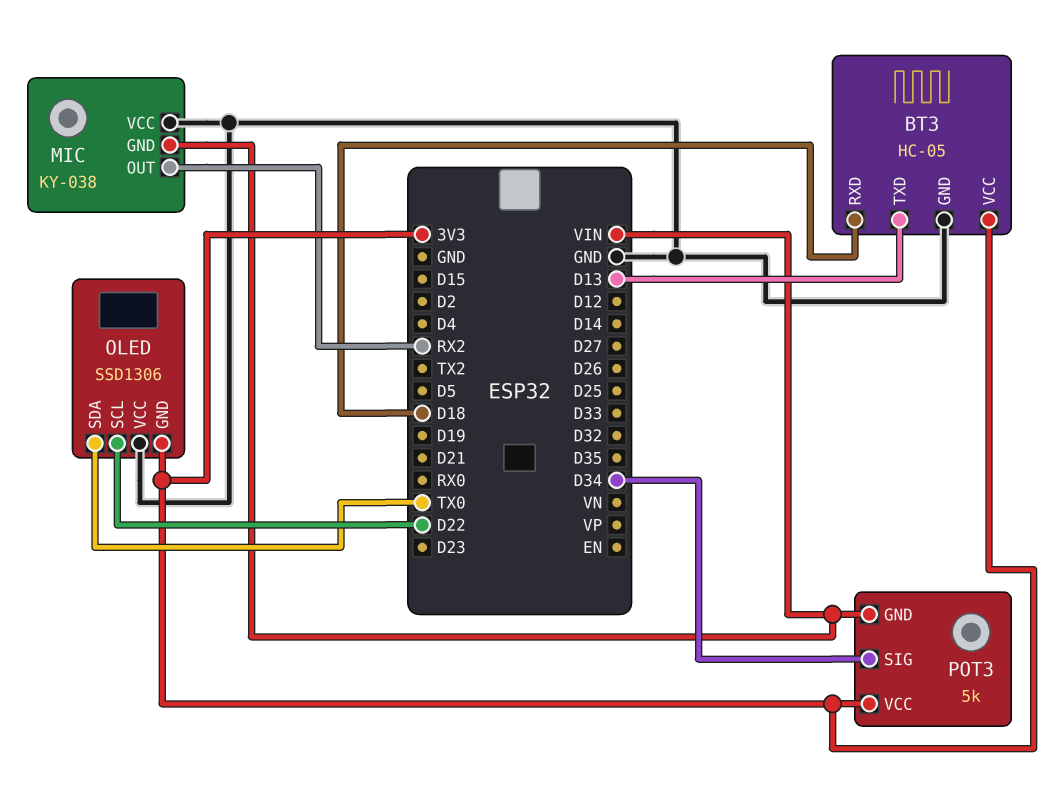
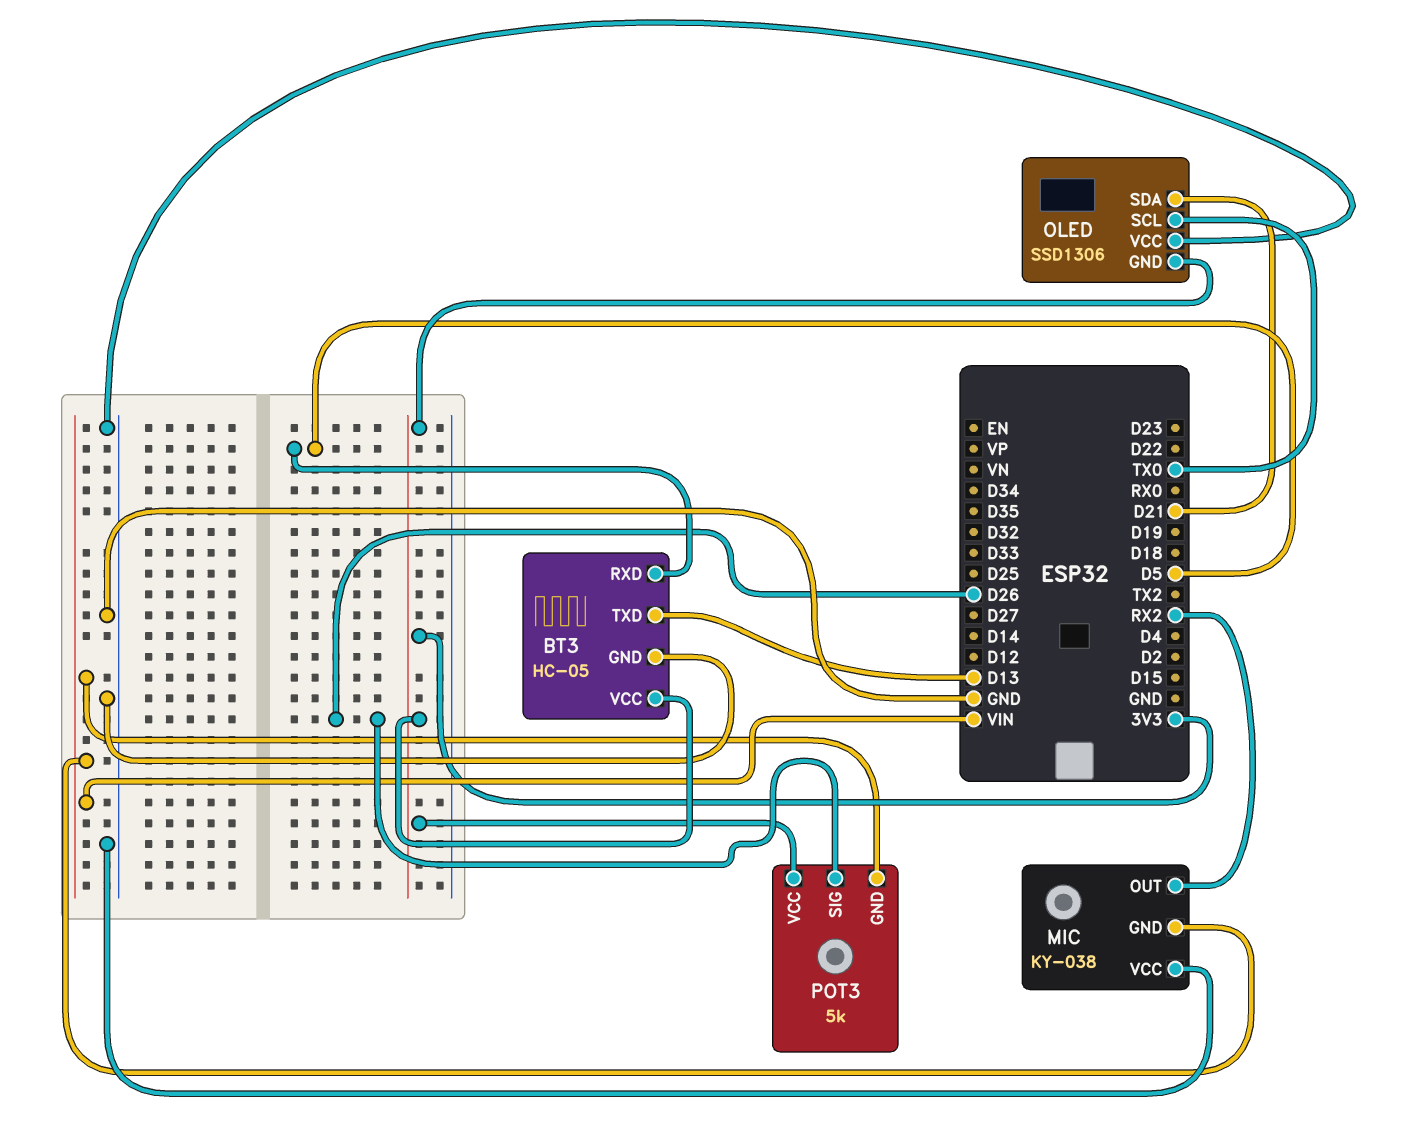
BT3 pin RXD: D18 -> D5
OLED pin SCL: D22 -> TX0
OLED pin SDA: TX0 -> D21
POT3 pin SIG: D34 -> D26

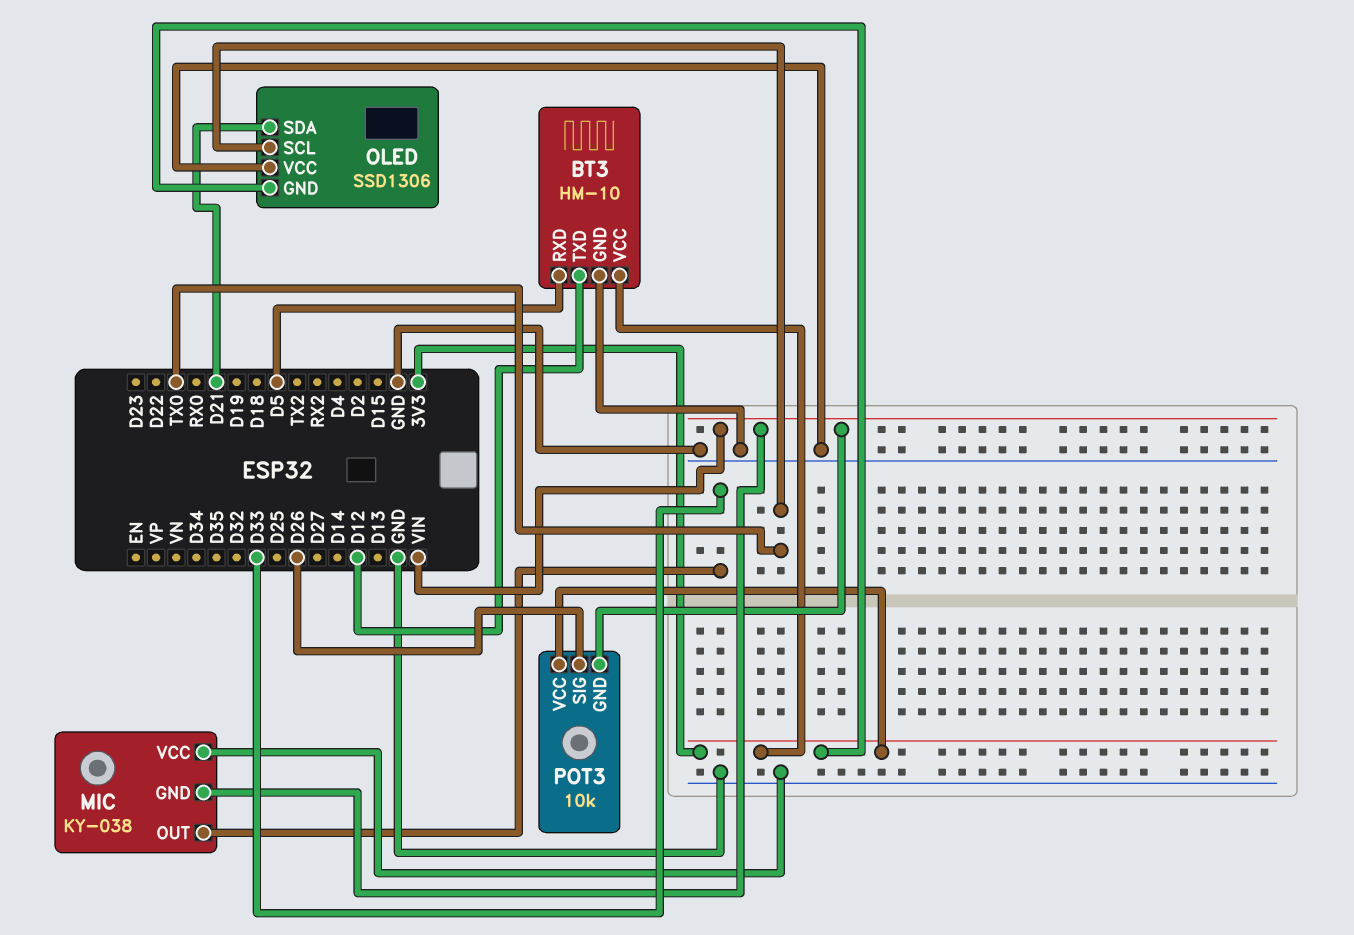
BT3: HC-05 -> HM-10
BT3 pin TXD: D13 -> D12
MIC pin OUT: RX2 -> D33
POT3: 5k -> 10k

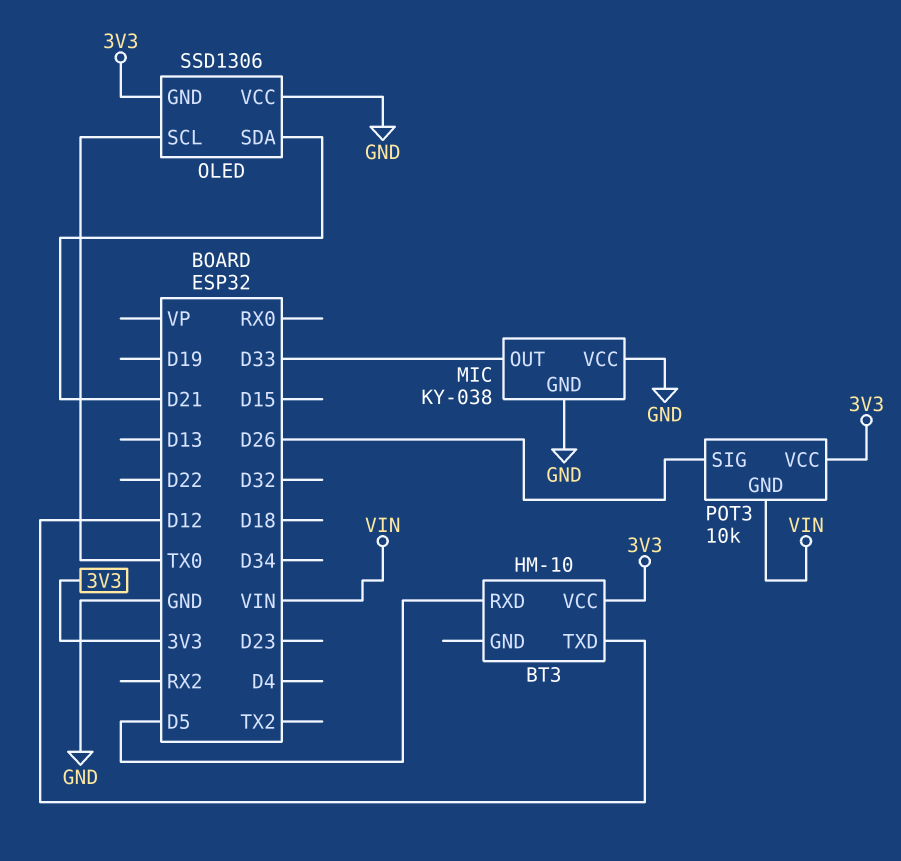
BT3 pin GND: GND -> none
MIC pin GND: VIN -> GND

